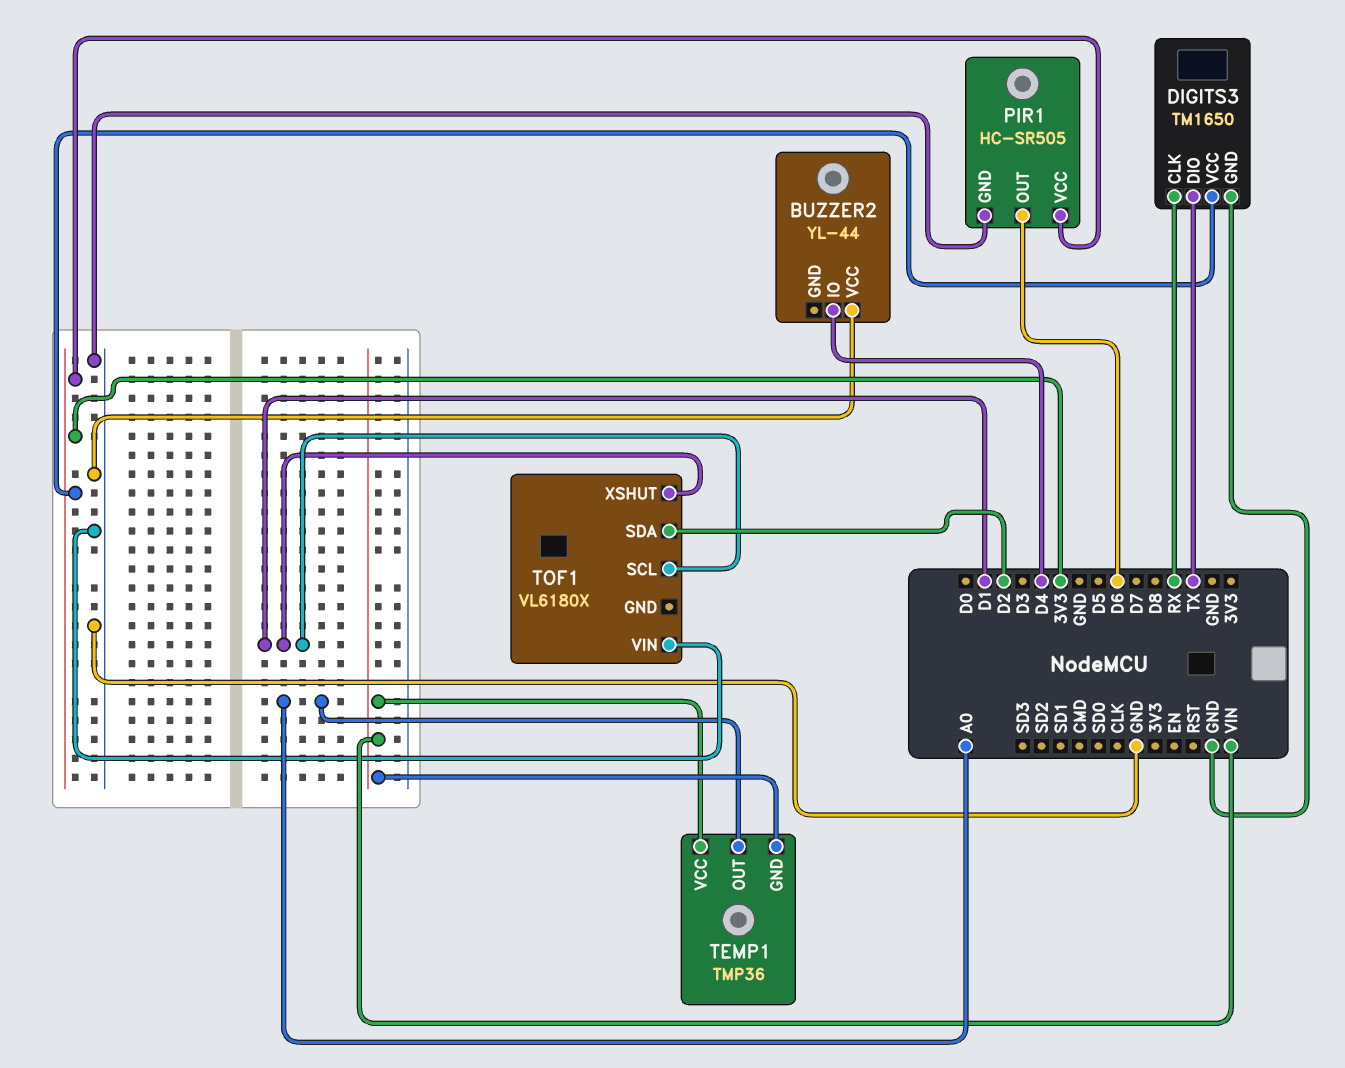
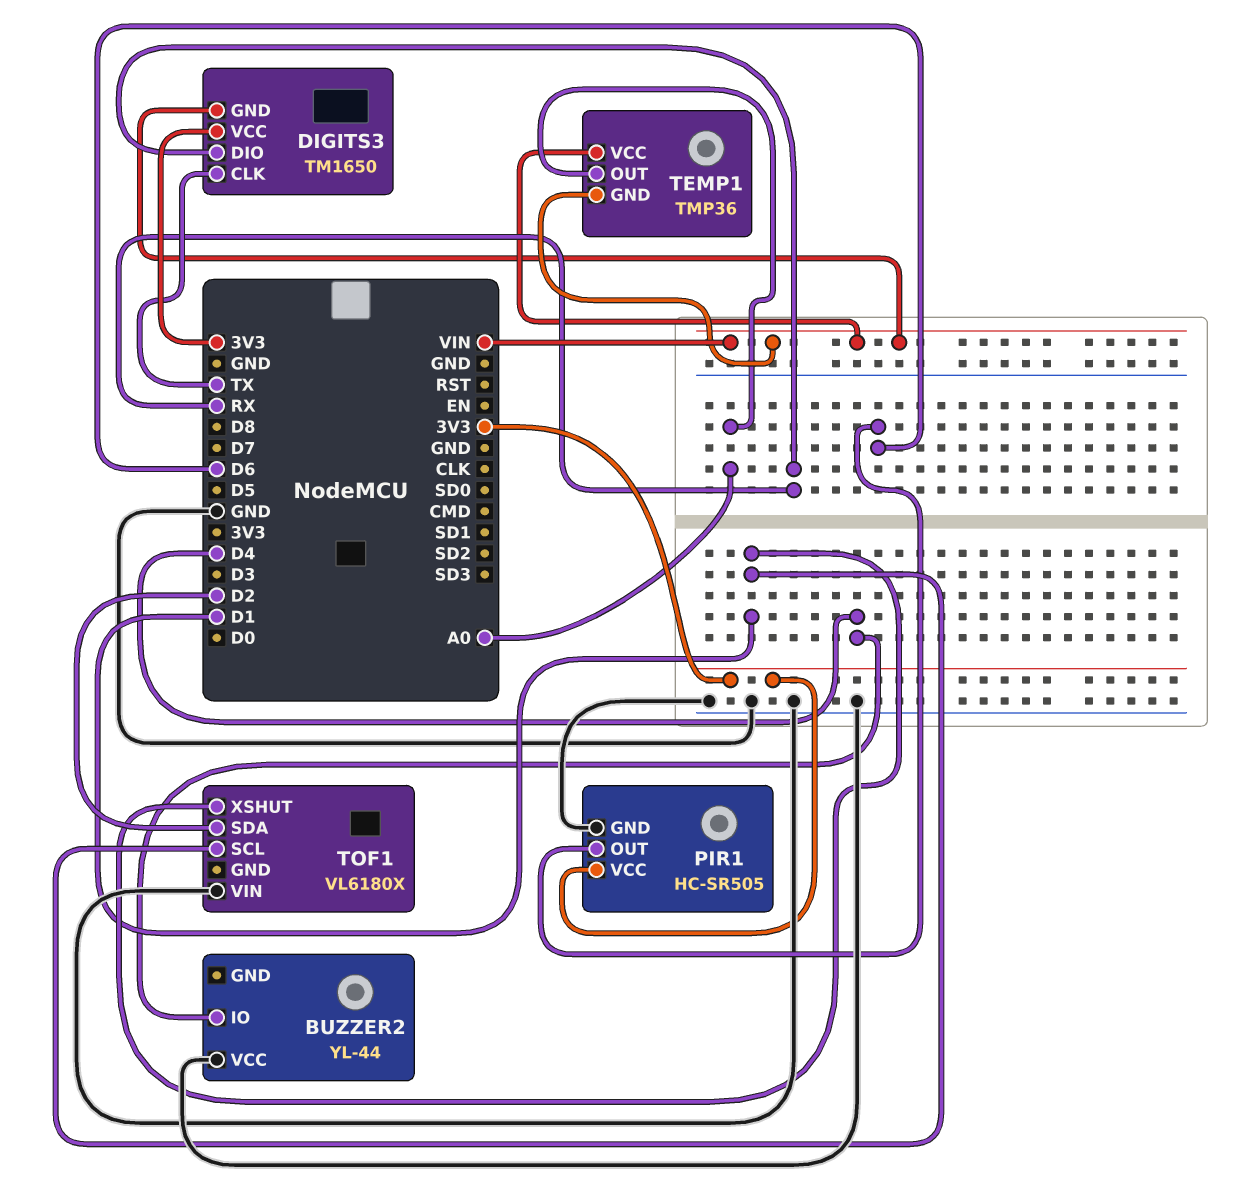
DIGITS3 pin CLK: RX -> TX
DIGITS3 pin DIO: TX -> RX
DIGITS3 pin GND: GND -> VIN

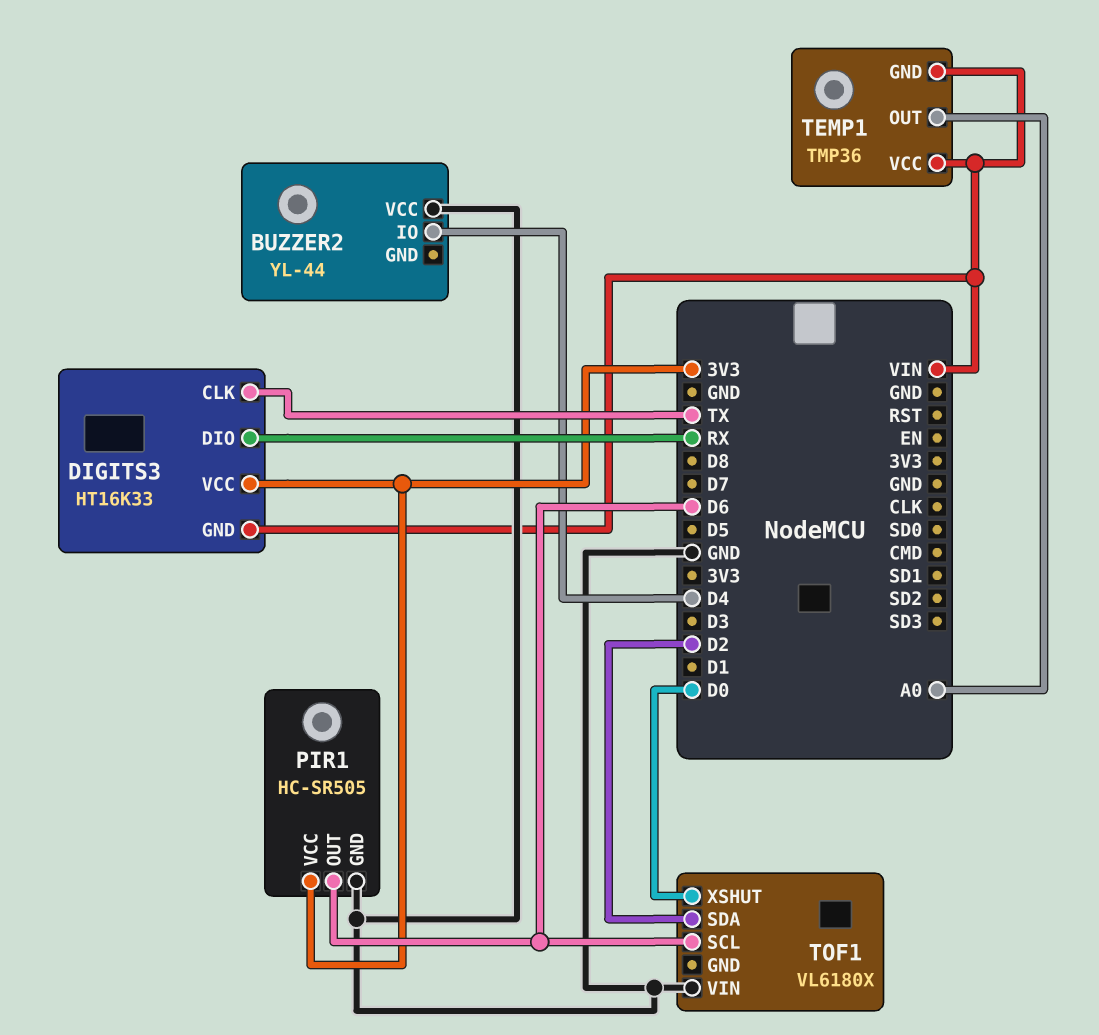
DIGITS3: TM1650 -> HT16K33
TOF1 pin SCL: D1 -> D6
TOF1 pin XSHUT: D1 -> D0

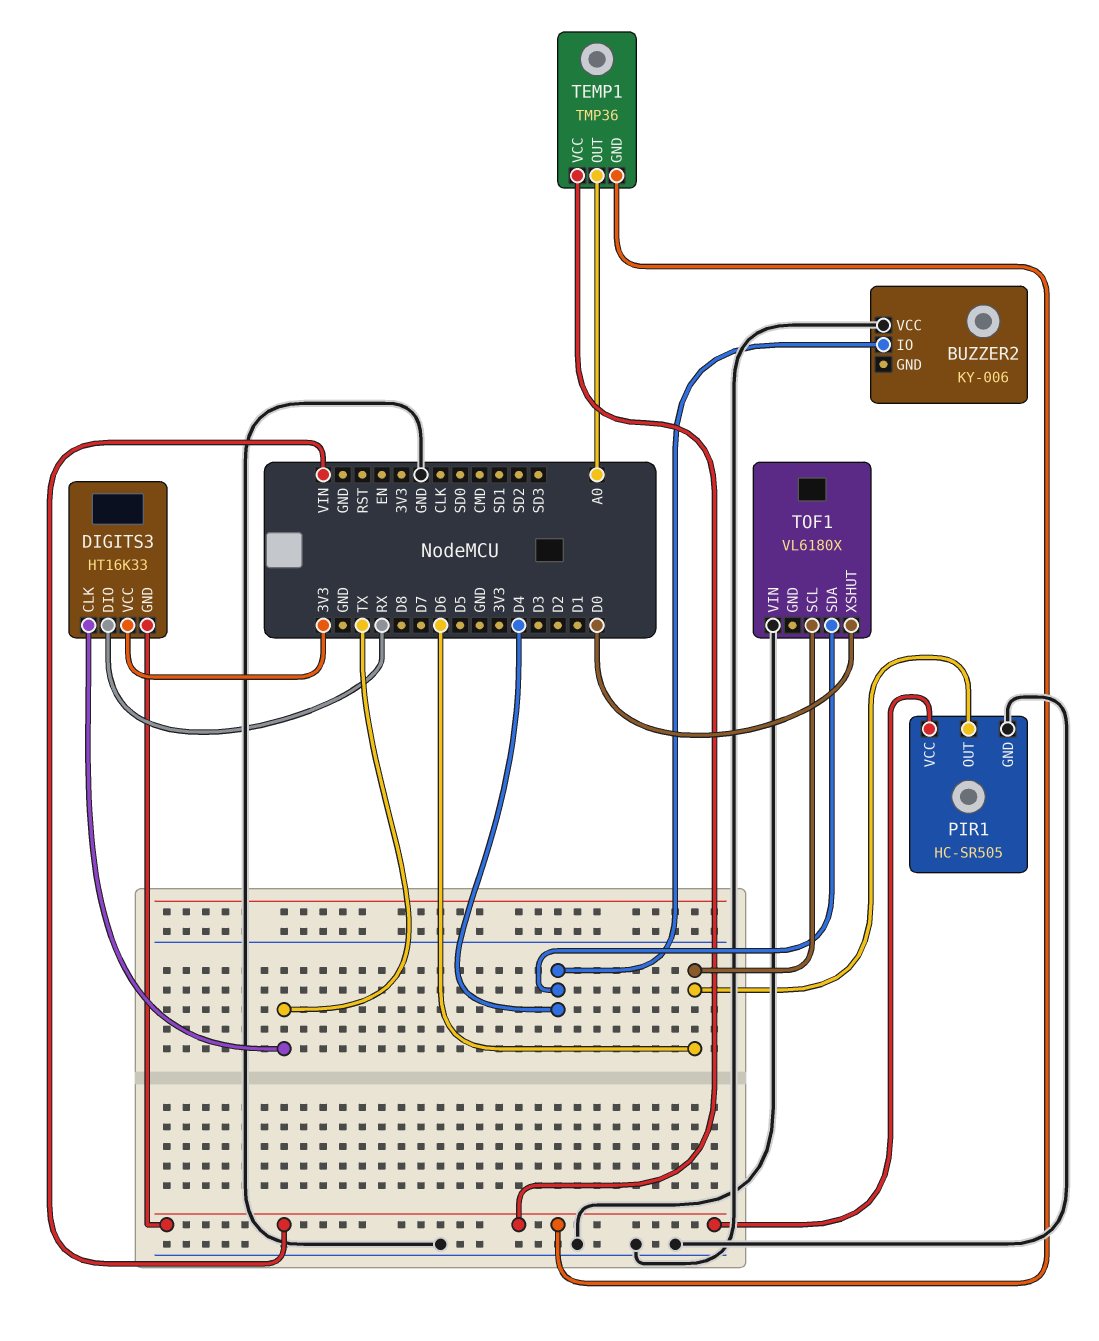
BUZZER2: YL-44 -> KY-006
PIR1 pin VCC: 3V3 -> VIN
TOF1 pin SDA: D2 -> D4

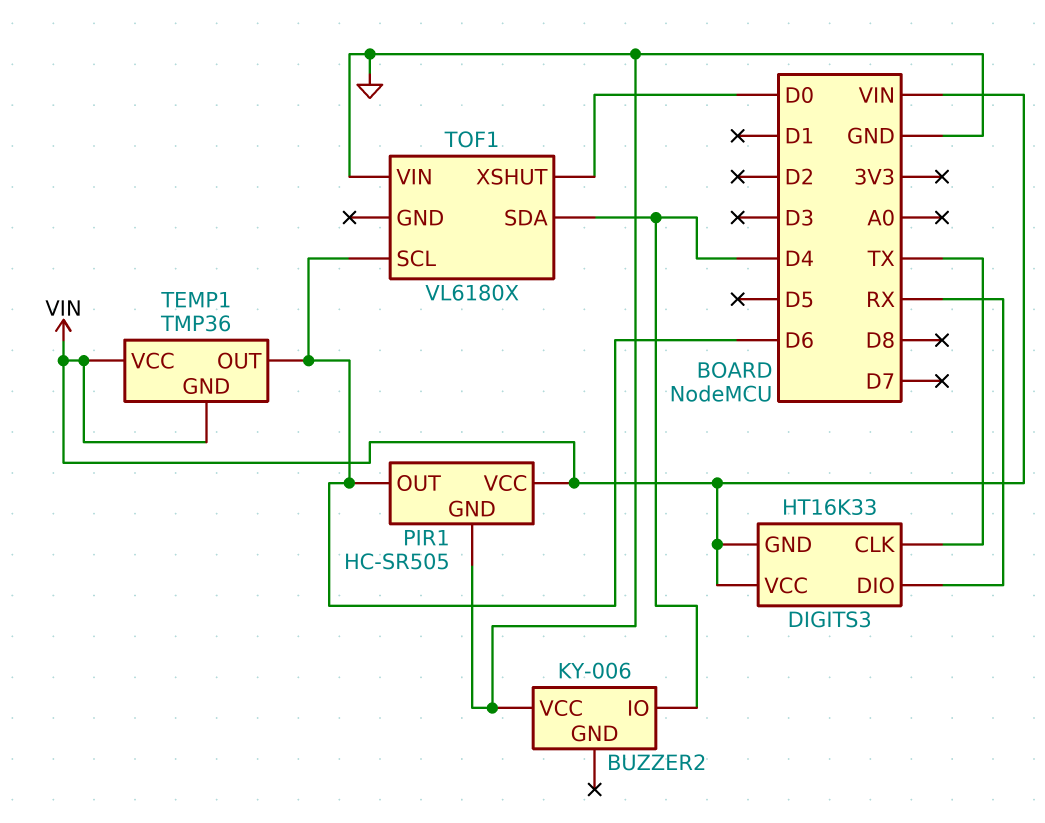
DIGITS3 pin VCC: 3V3 -> VIN
TEMP1 pin OUT: A0 -> D6

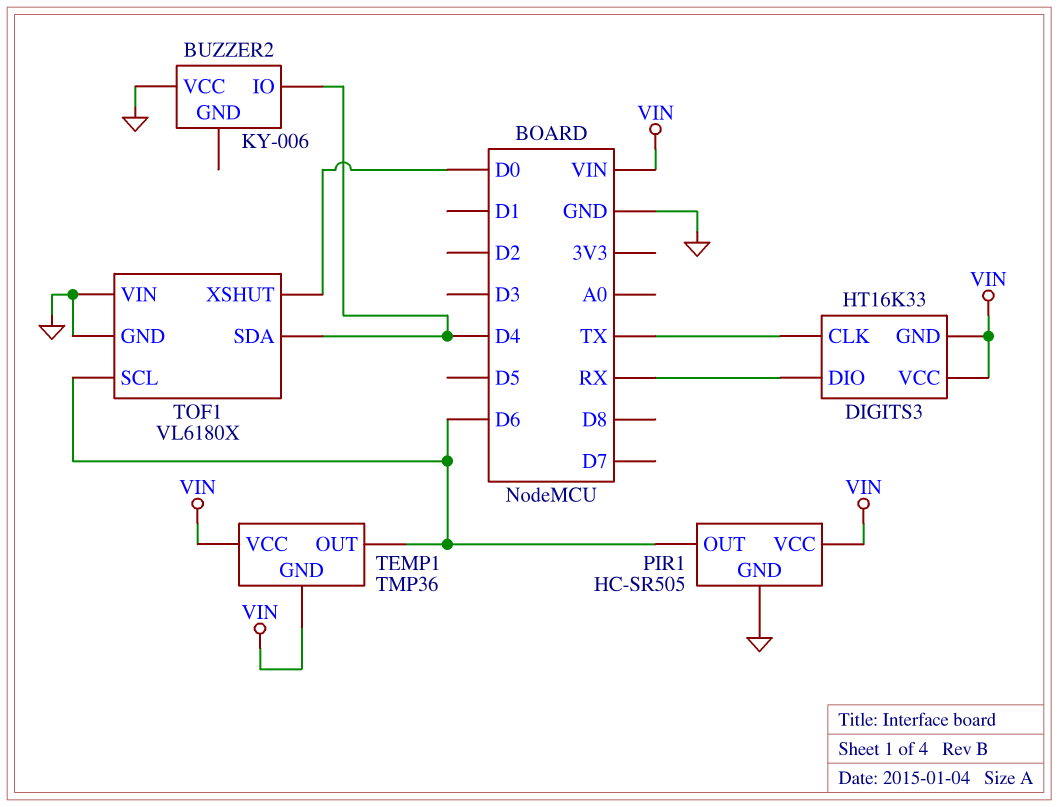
TOF1 pin GND: none -> GND

